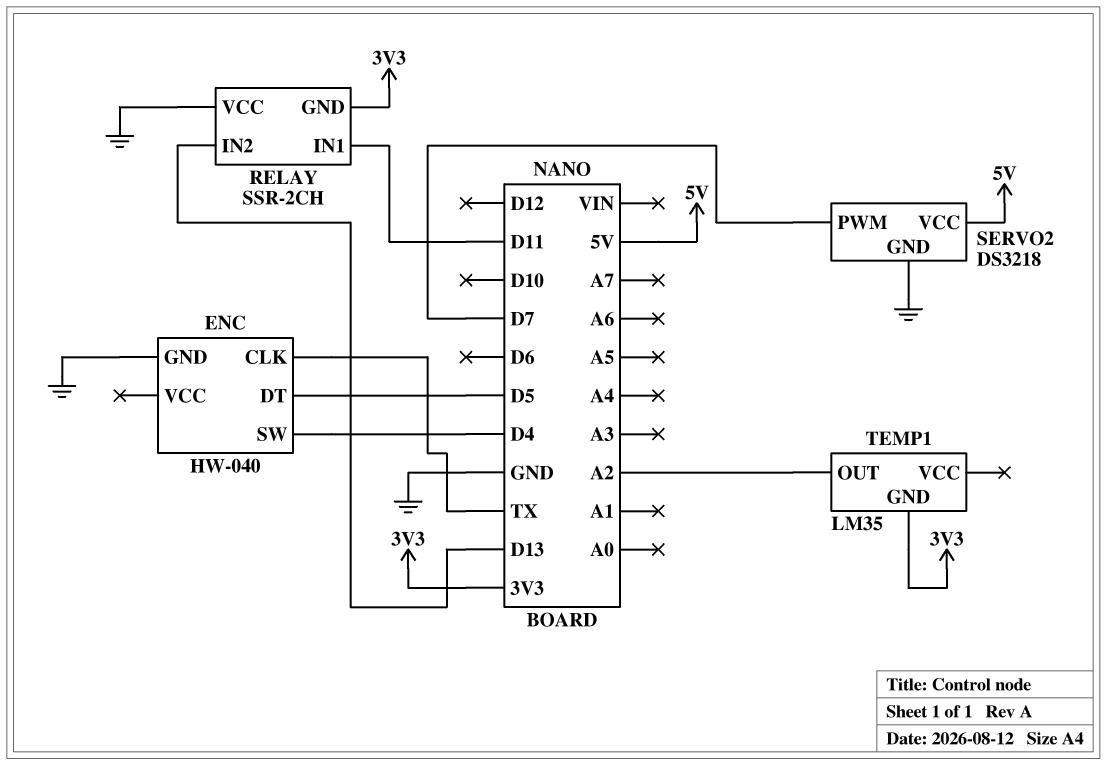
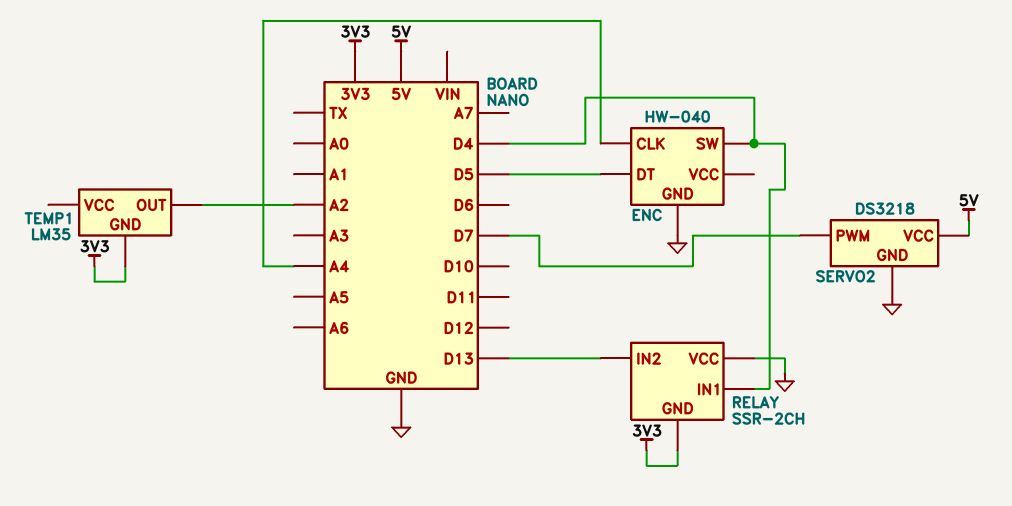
ENC pin CLK: TX -> A4
RELAY pin IN1: D11 -> D4

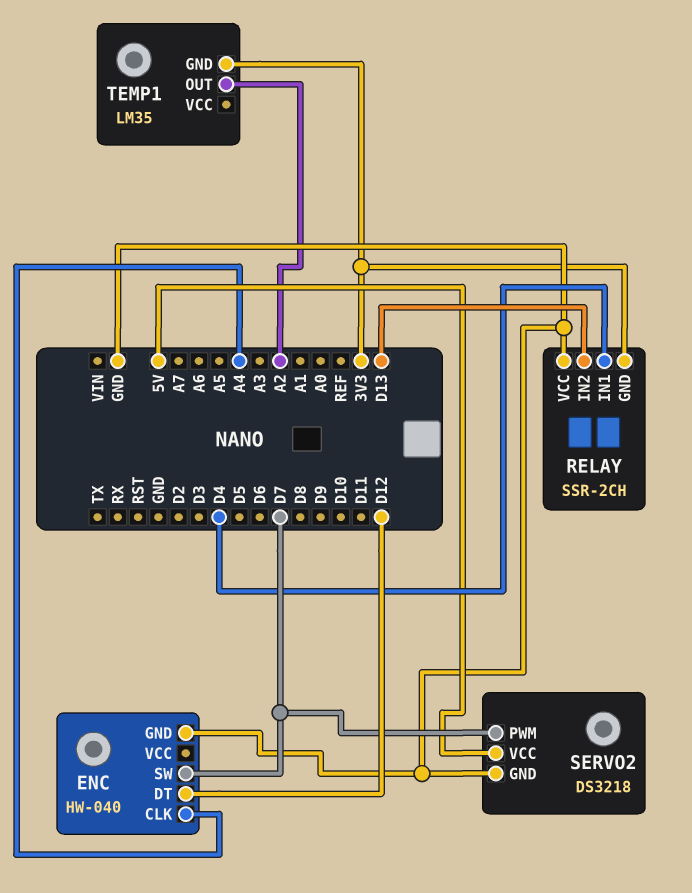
ENC pin DT: D5 -> D12
ENC pin SW: D4 -> D7

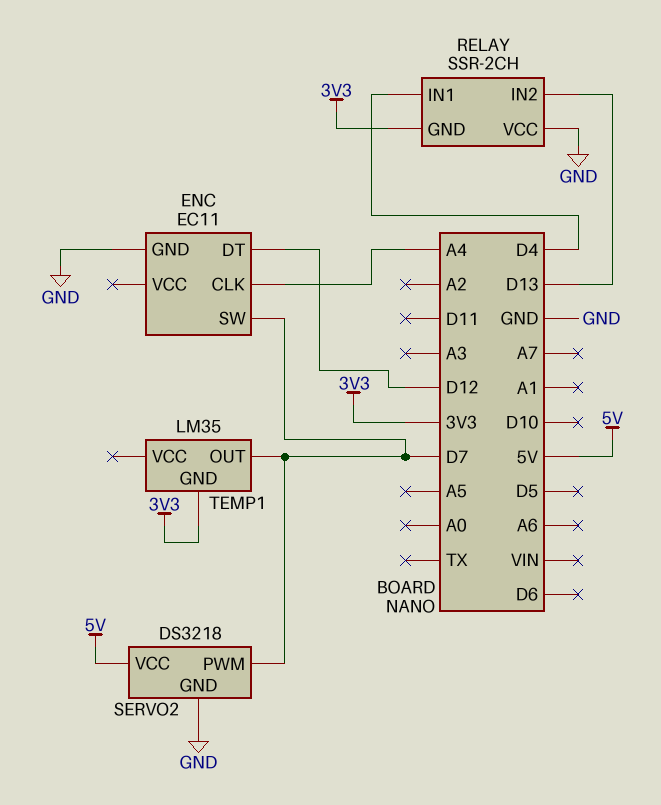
ENC: HW-040 -> EC11
TEMP1 pin OUT: A2 -> D7

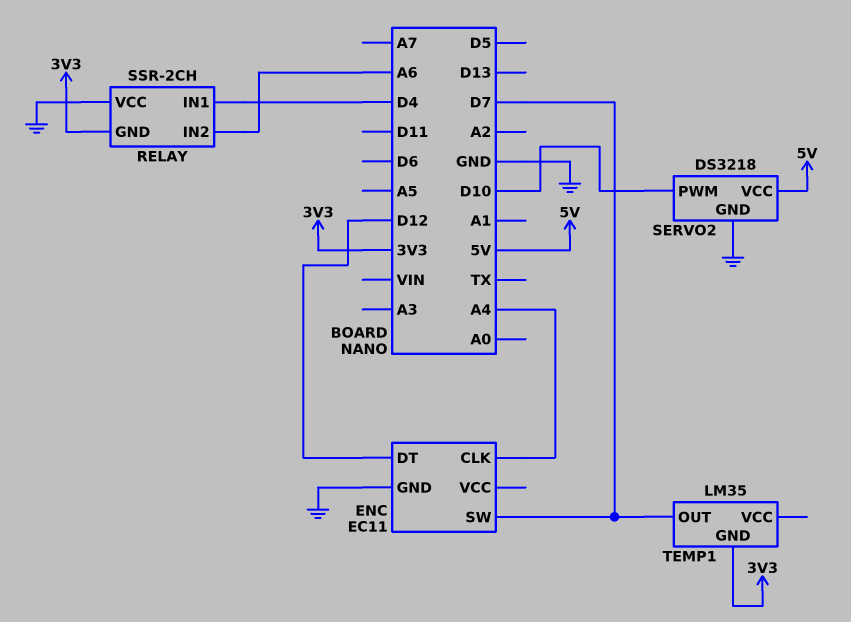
RELAY pin IN2: D13 -> A6
SERVO2 pin PWM: D7 -> D10

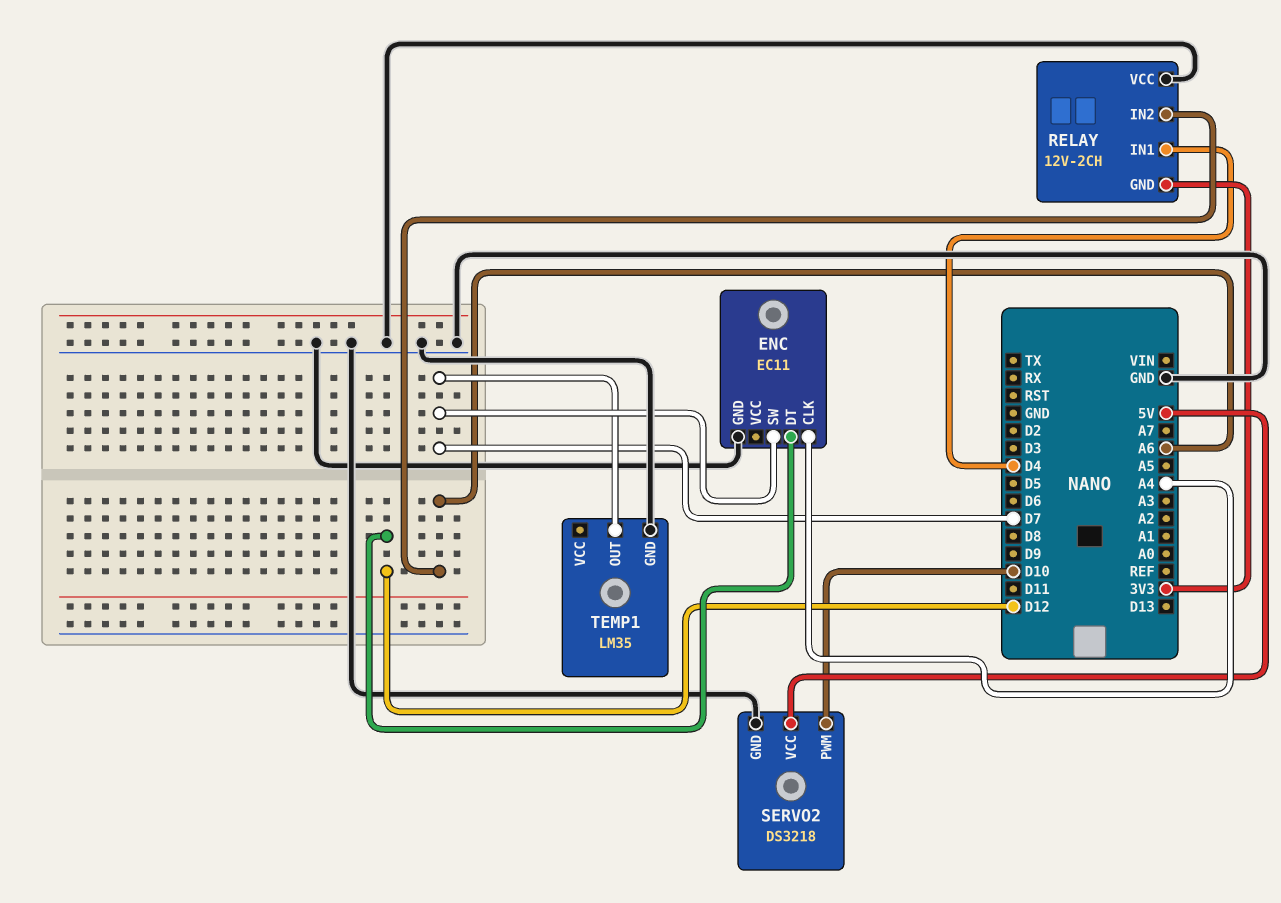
RELAY: SSR-2CH -> 12V-2CH
TEMP1 pin GND: 3V3 -> GND

